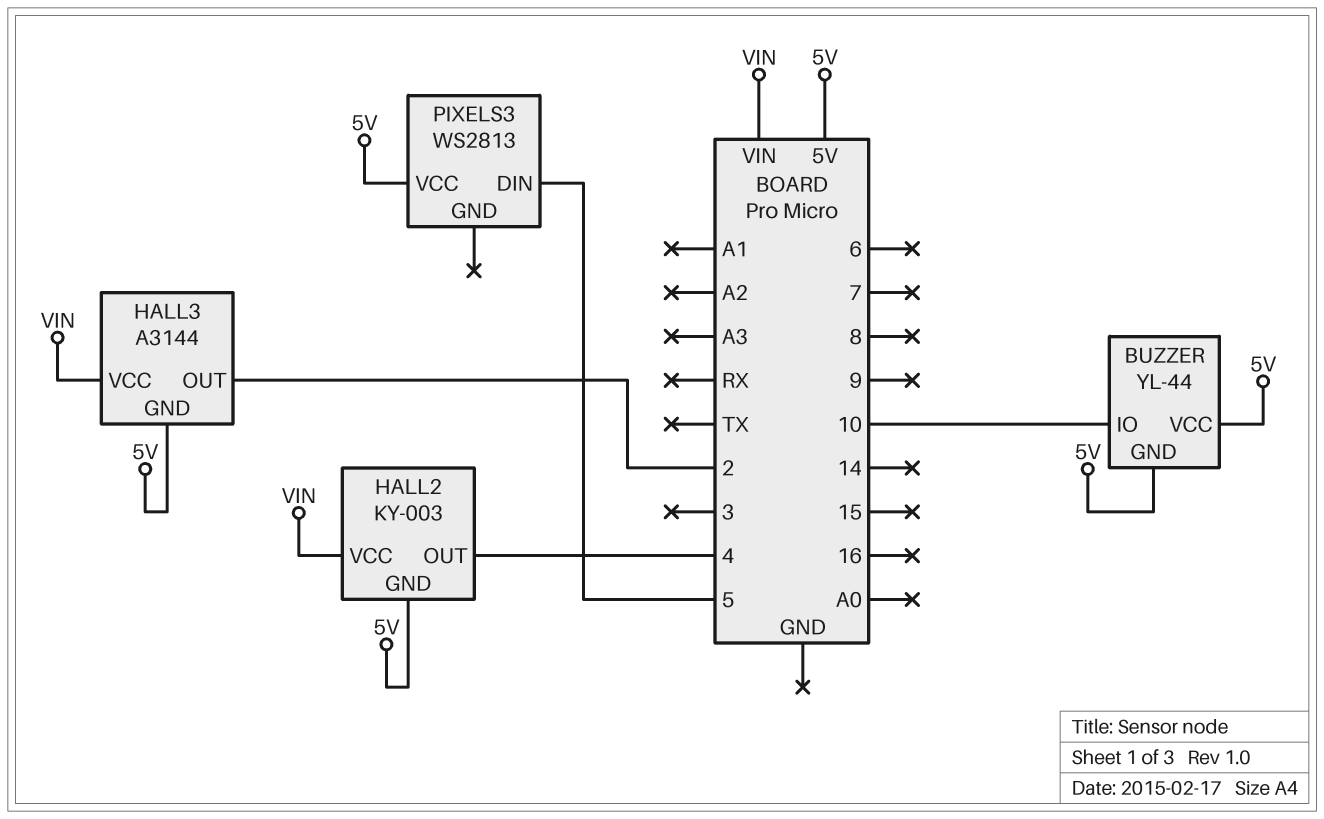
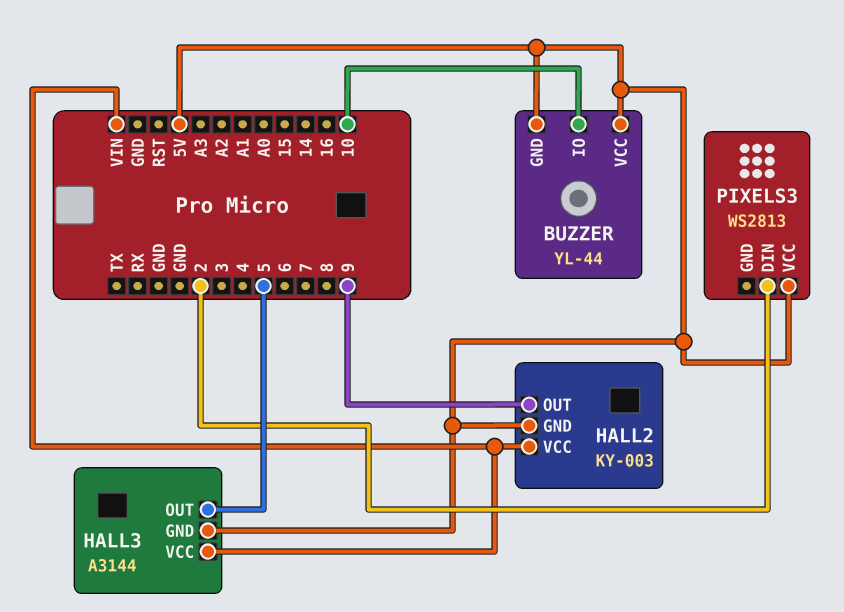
HALL2 pin OUT: 4 -> 9
HALL3 pin OUT: 2 -> 5
PIXELS3 pin DIN: 5 -> 2

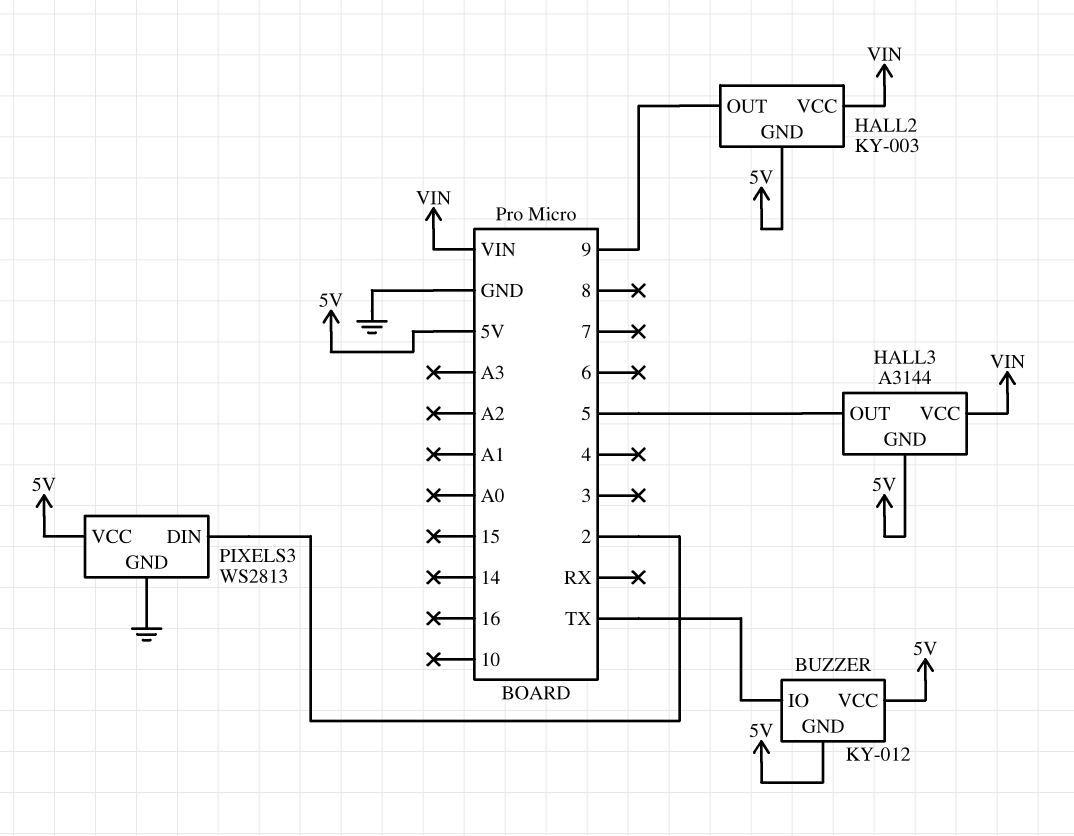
BUZZER: YL-44 -> KY-012
BUZZER pin IO: 10 -> TX
PIXELS3 pin GND: none -> GND

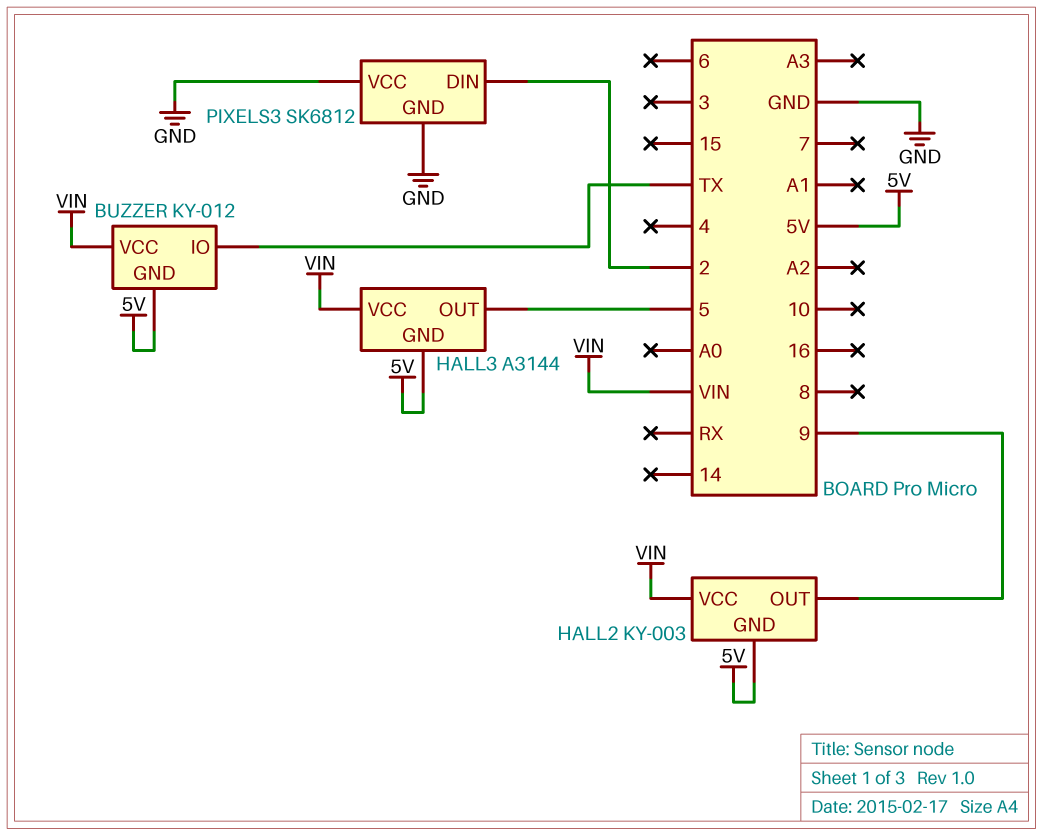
BUZZER pin VCC: 5V -> VIN
PIXELS3: WS2813 -> SK6812
PIXELS3 pin VCC: 5V -> GND

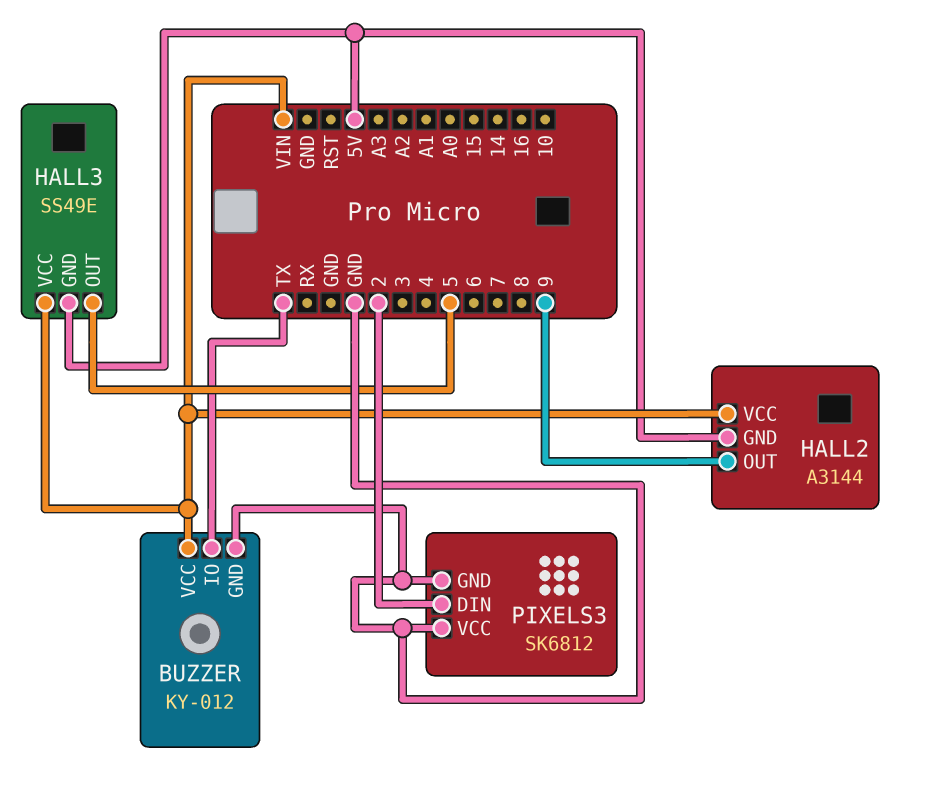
BUZZER pin GND: 5V -> GND
HALL2: KY-003 -> A3144
HALL3: A3144 -> SS49E

